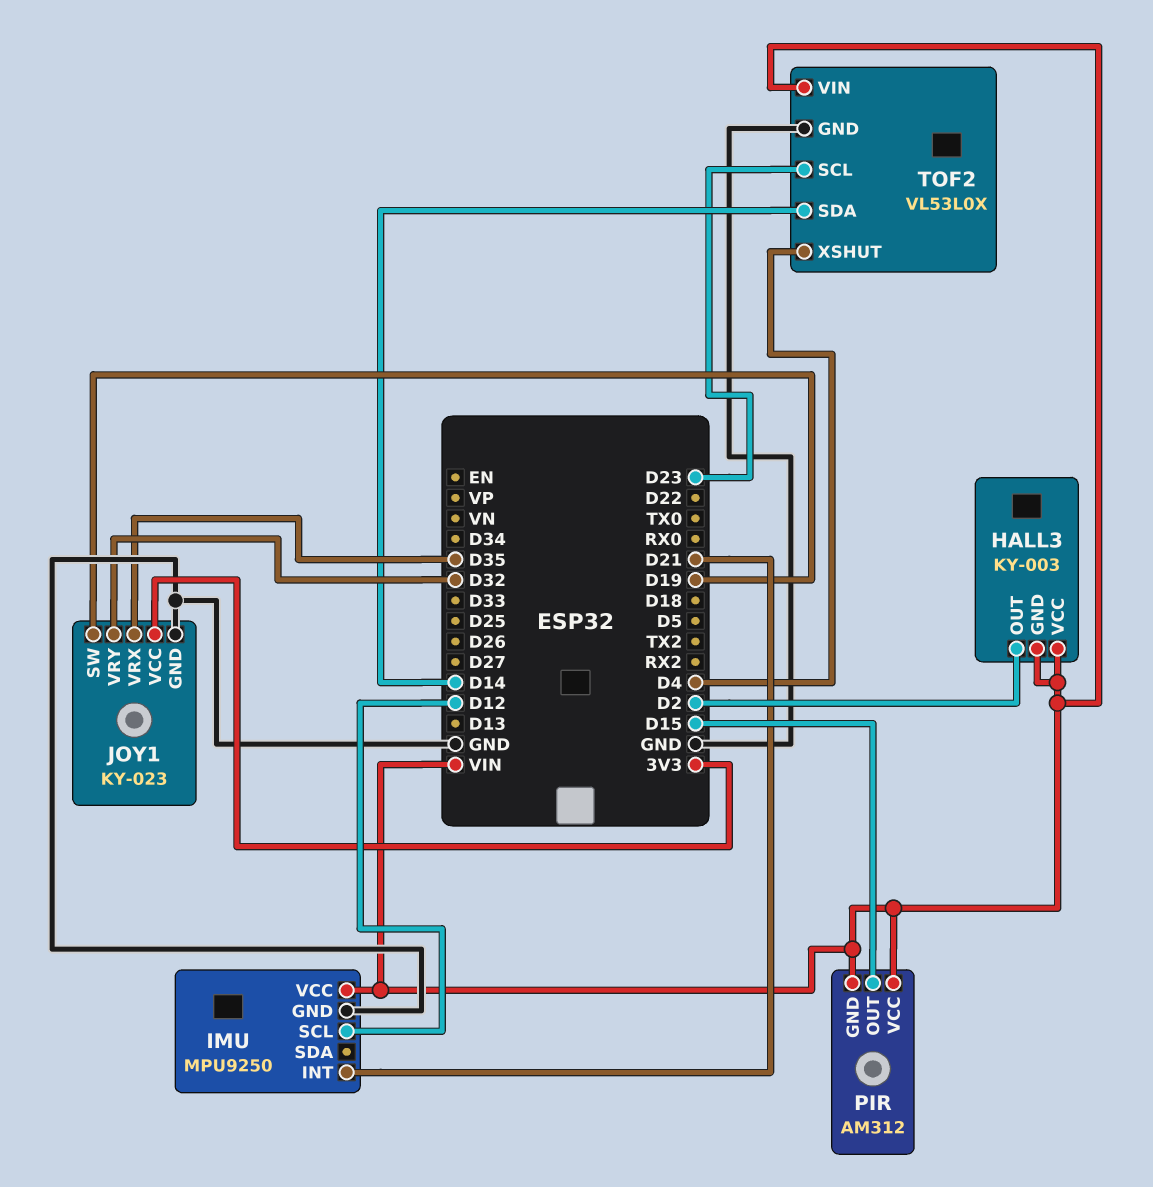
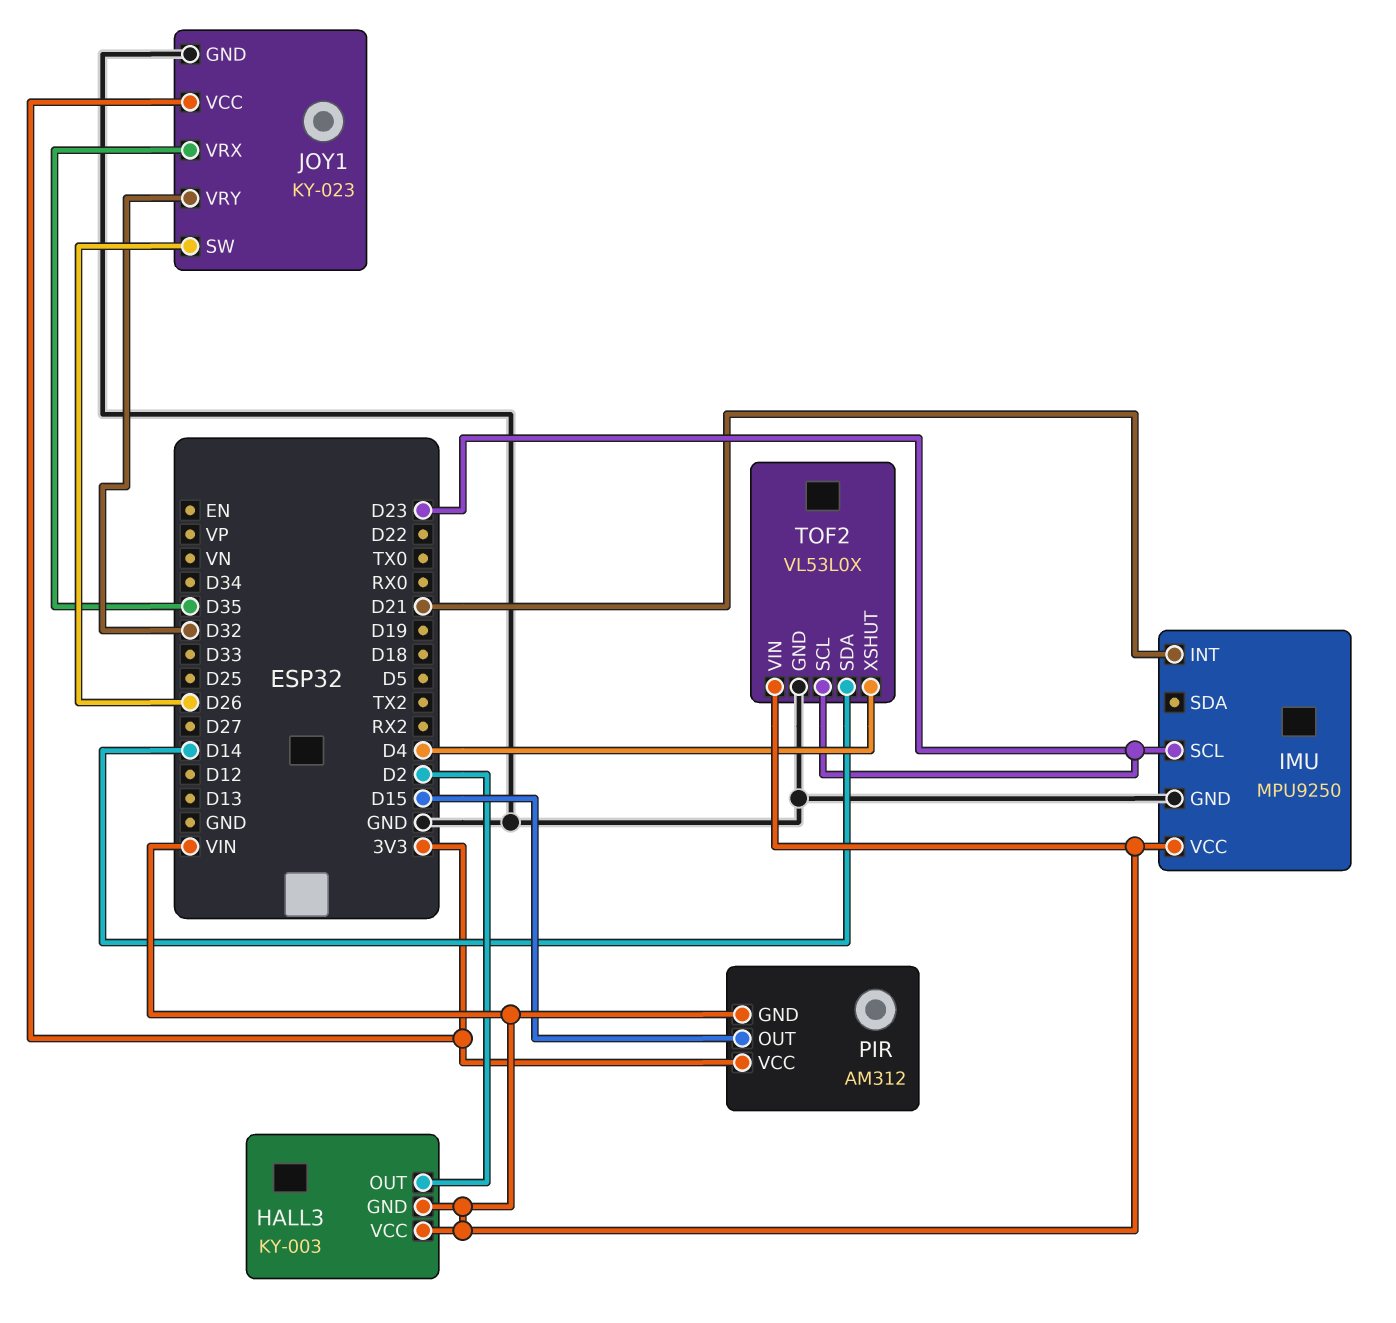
IMU pin SCL: D12 -> D23
JOY1 pin SW: D19 -> D26
PIR pin VCC: VIN -> 3V3

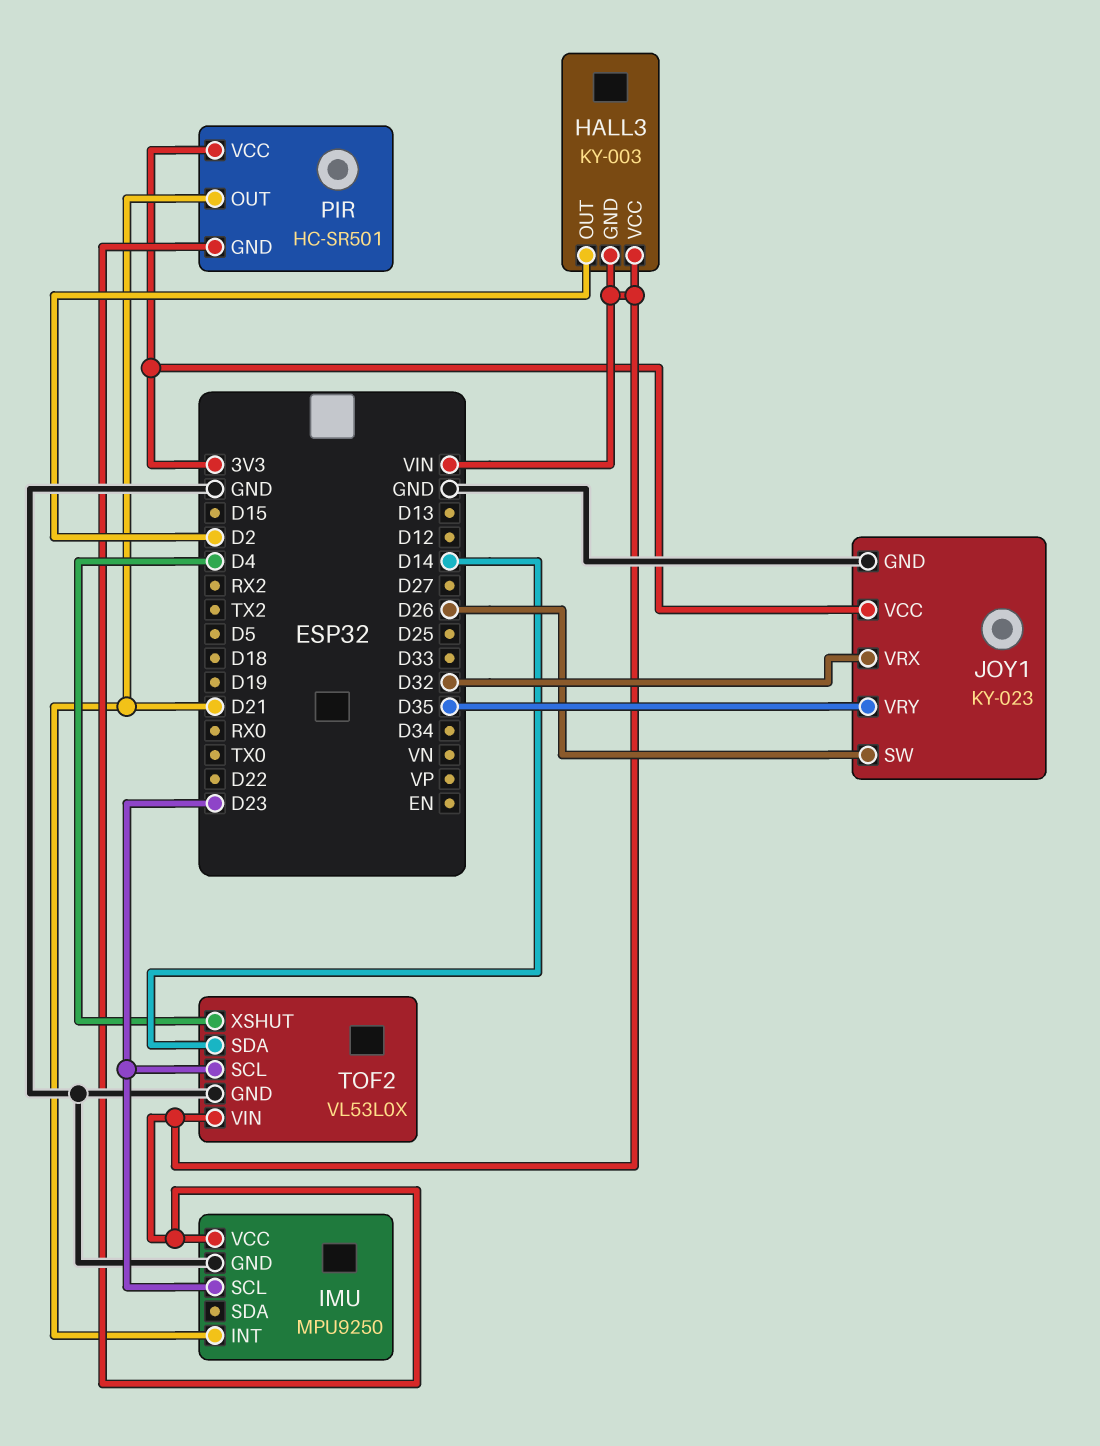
JOY1 pin VRX: D35 -> D32
JOY1 pin VRY: D32 -> D35
PIR: AM312 -> HC-SR501
PIR pin OUT: D15 -> D21

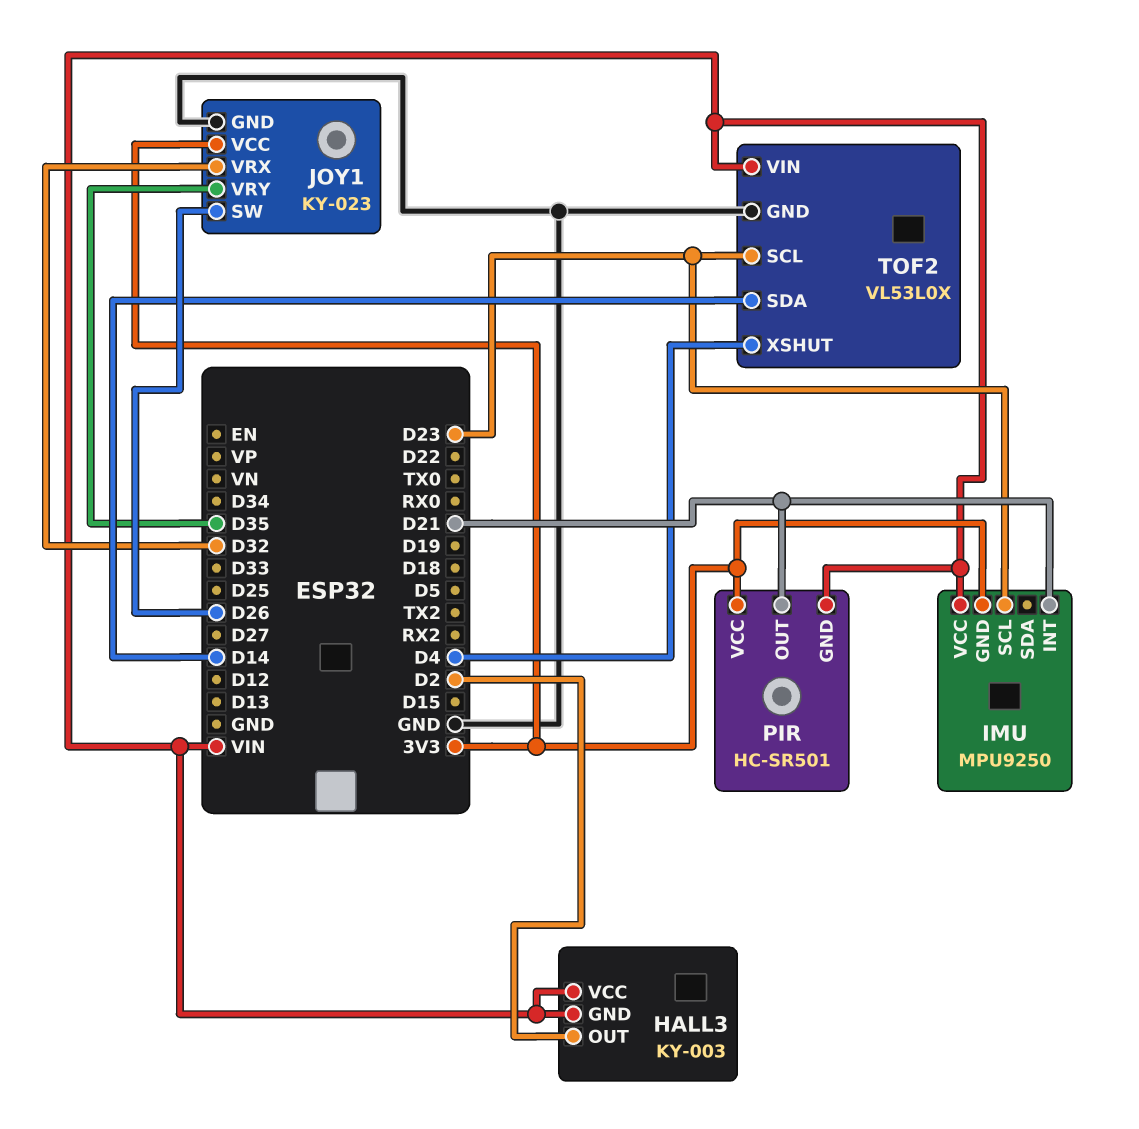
IMU pin GND: GND -> 3V3

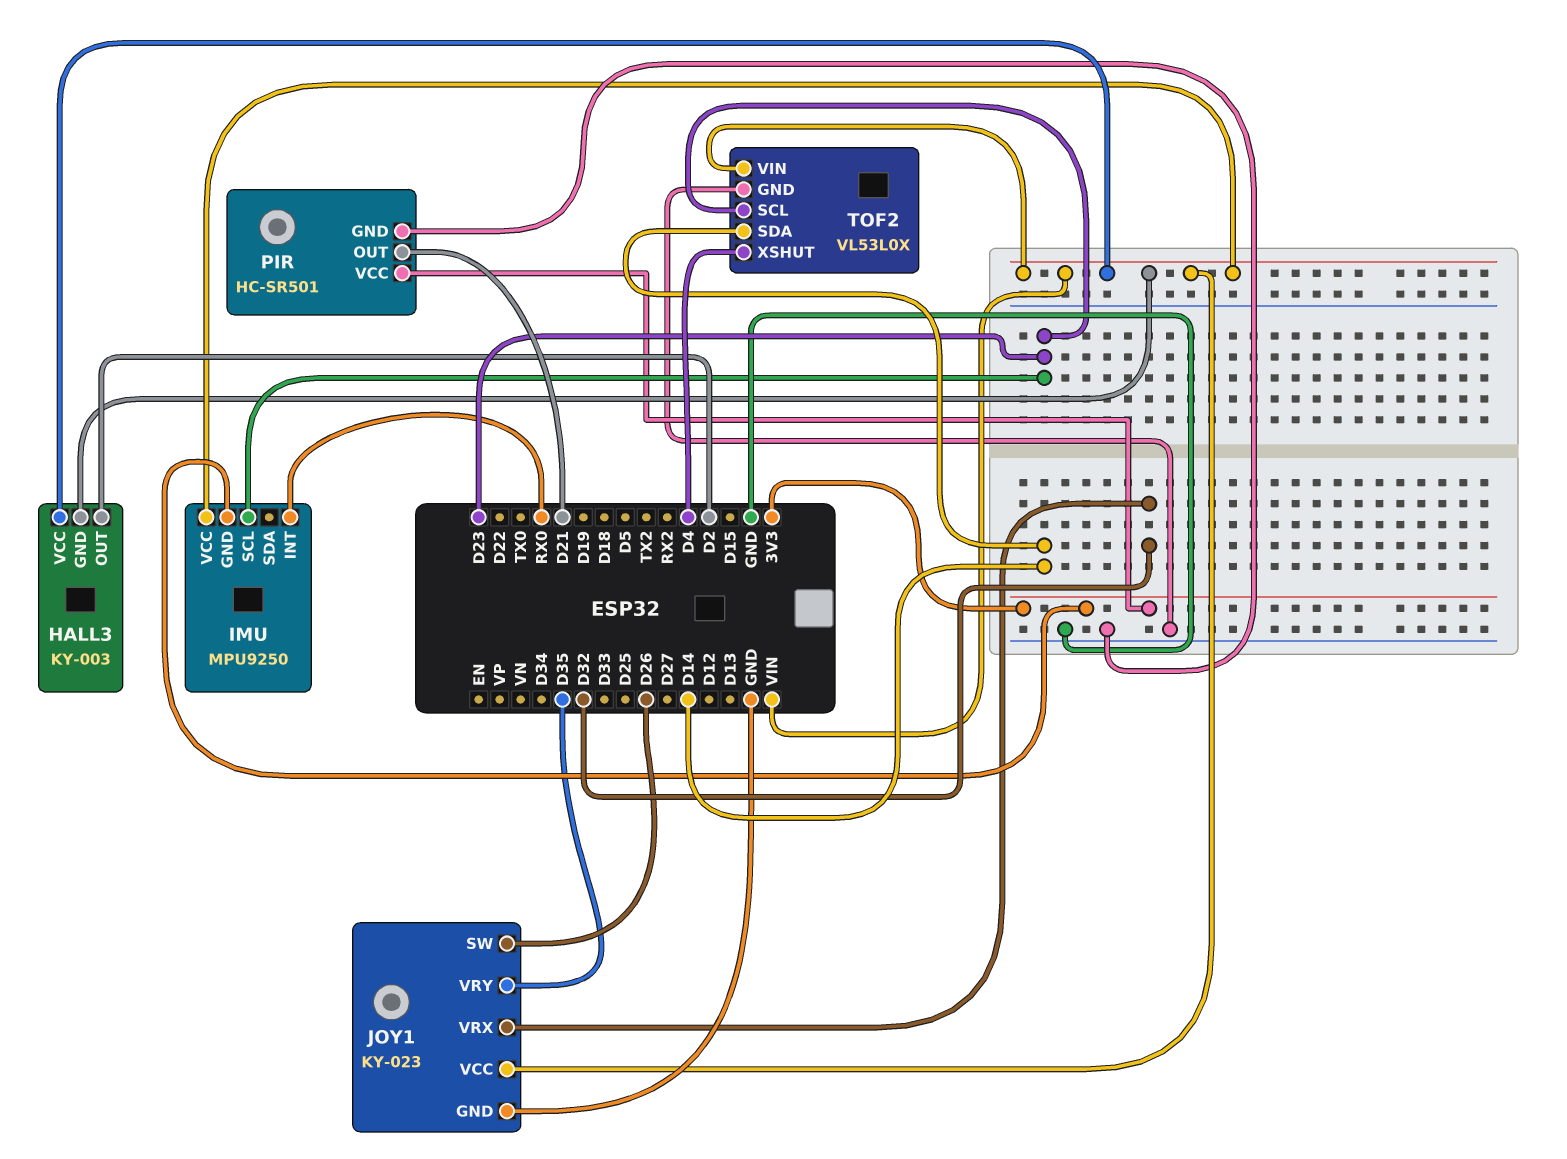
IMU pin INT: D21 -> RX0
JOY1 pin VCC: 3V3 -> VIN
PIR pin GND: VIN -> GND

